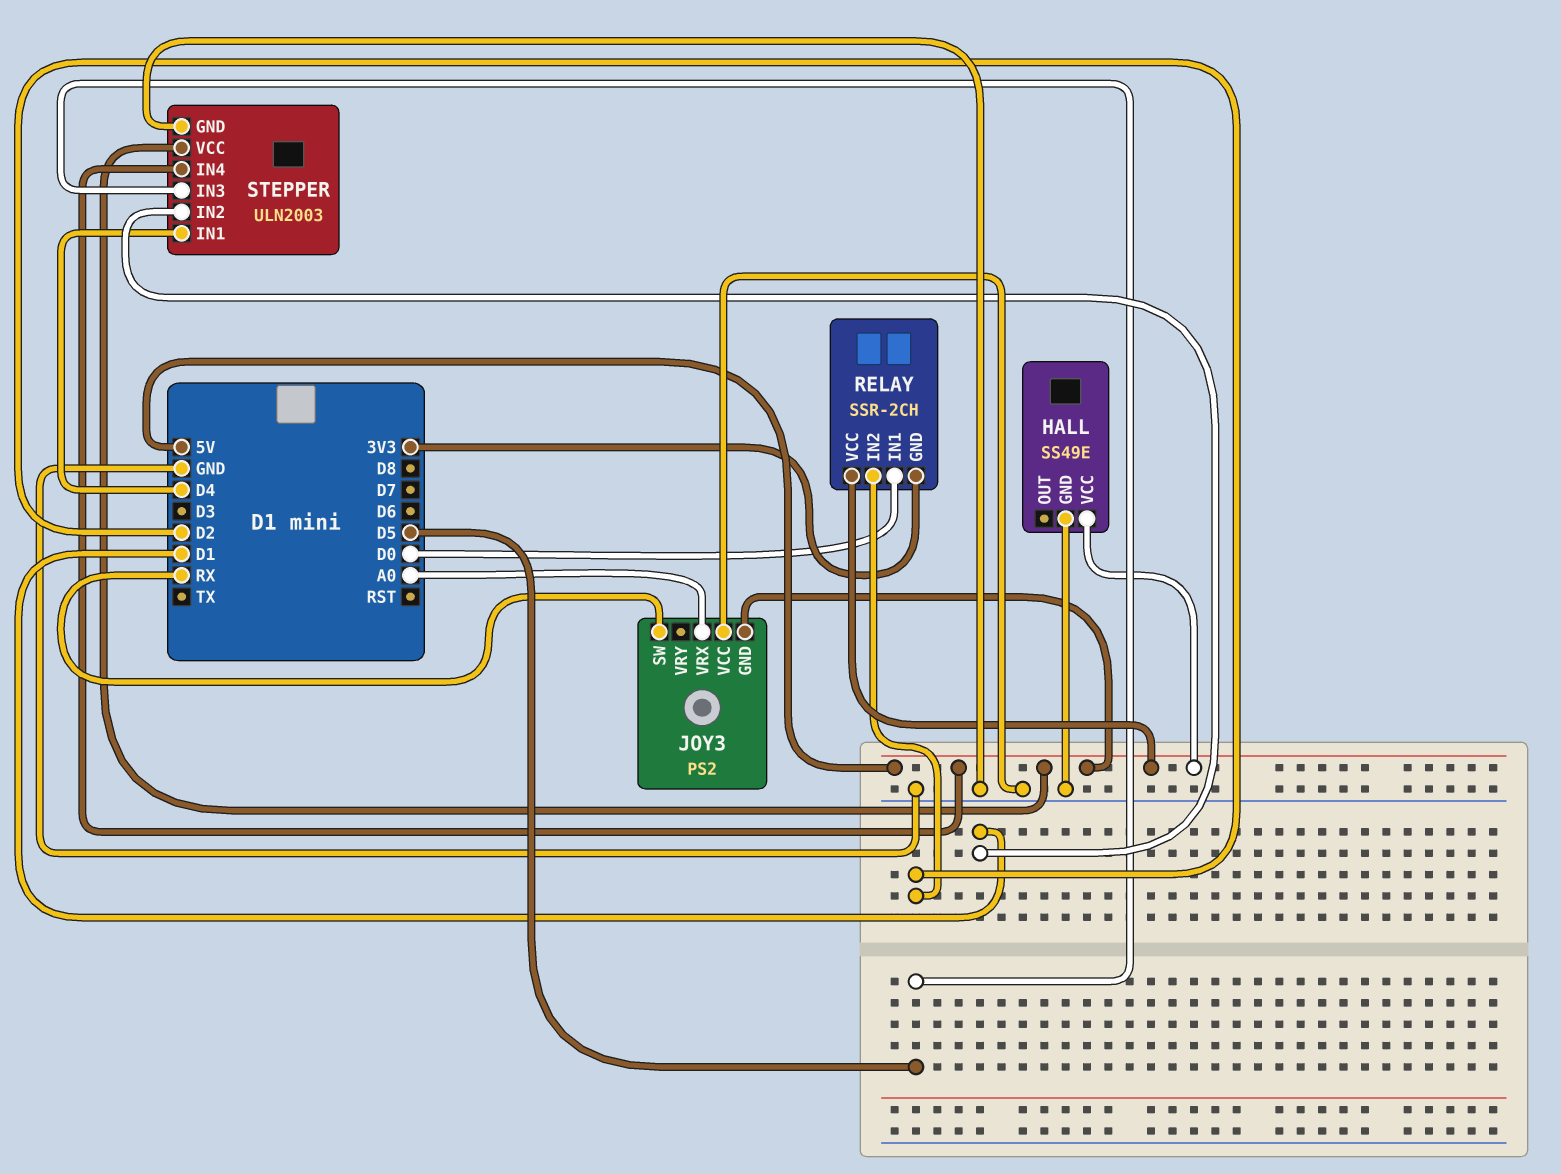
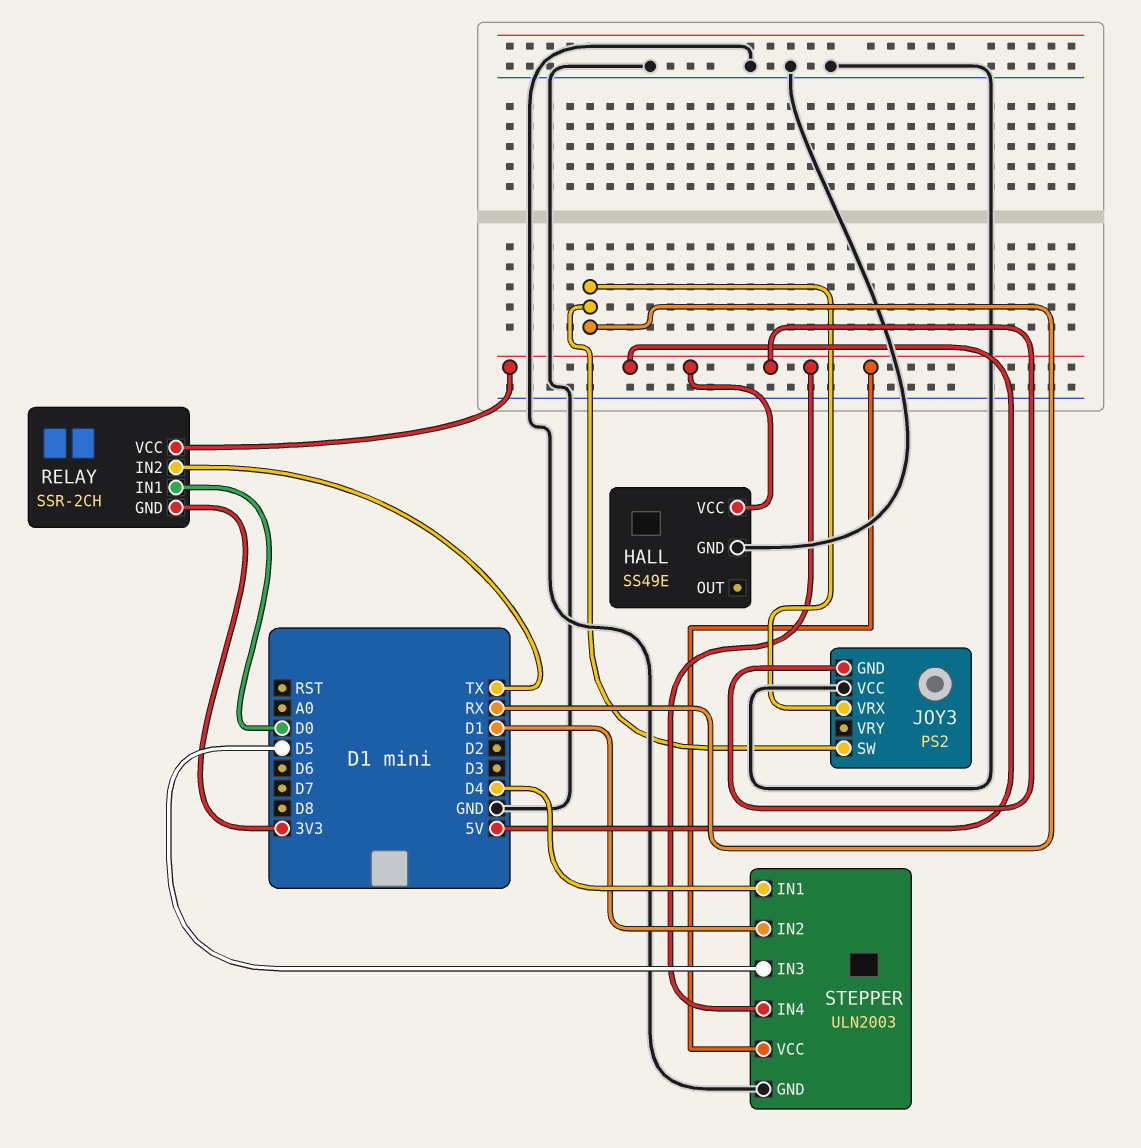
JOY3 pin VRX: A0 -> RX
RELAY pin IN2: D2 -> TX

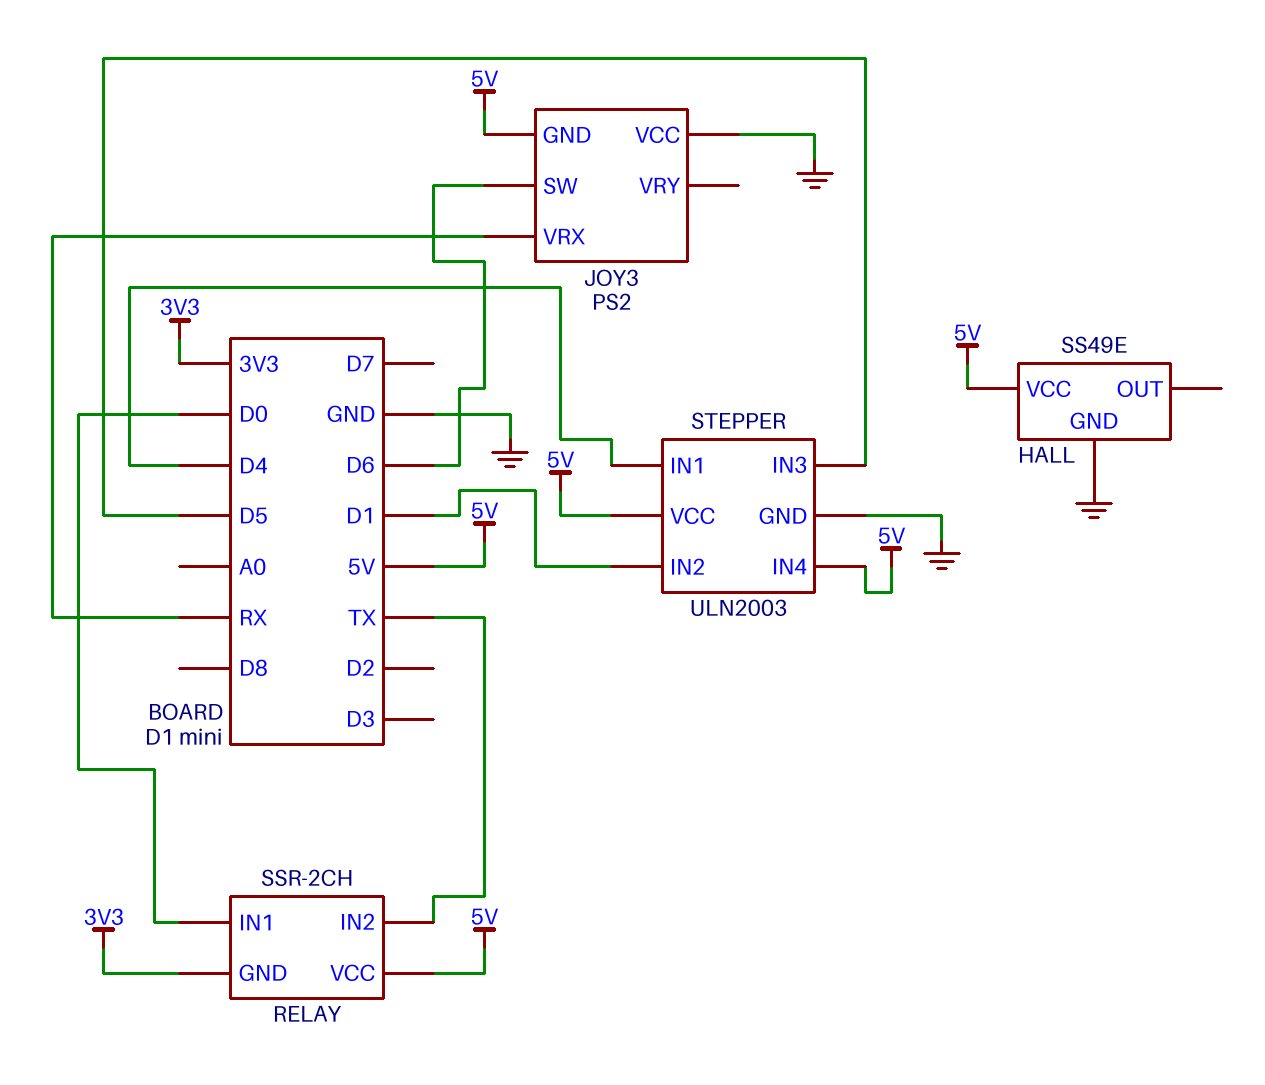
JOY3 pin SW: RX -> D6

